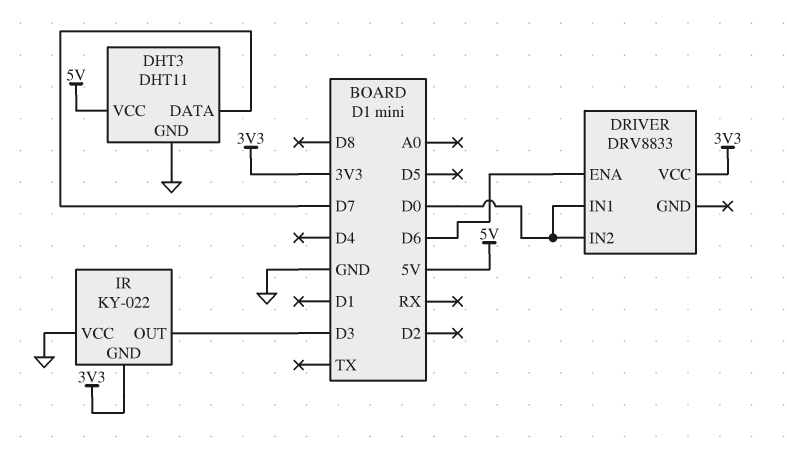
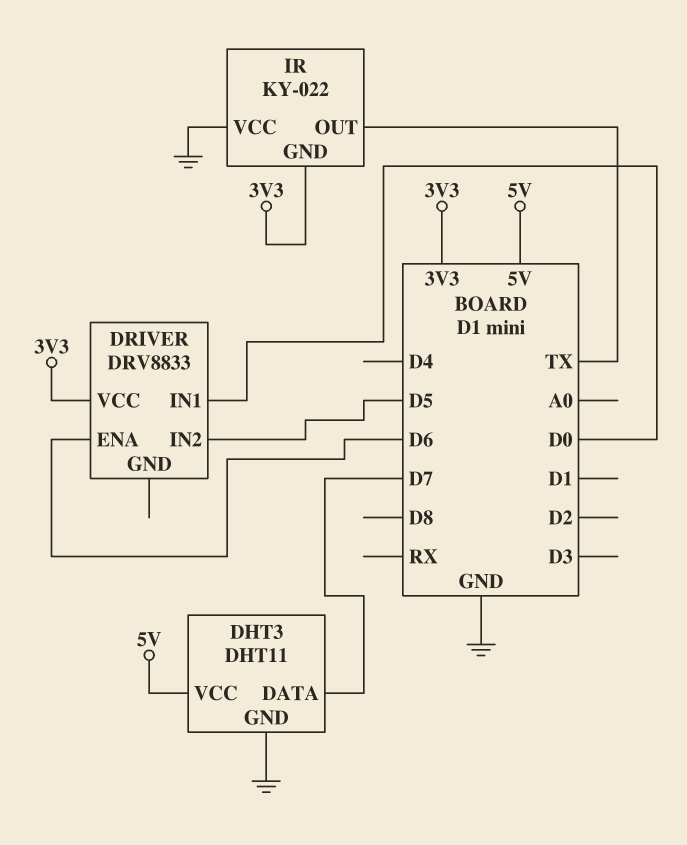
DRIVER pin IN2: D0 -> D5
IR pin OUT: D3 -> TX

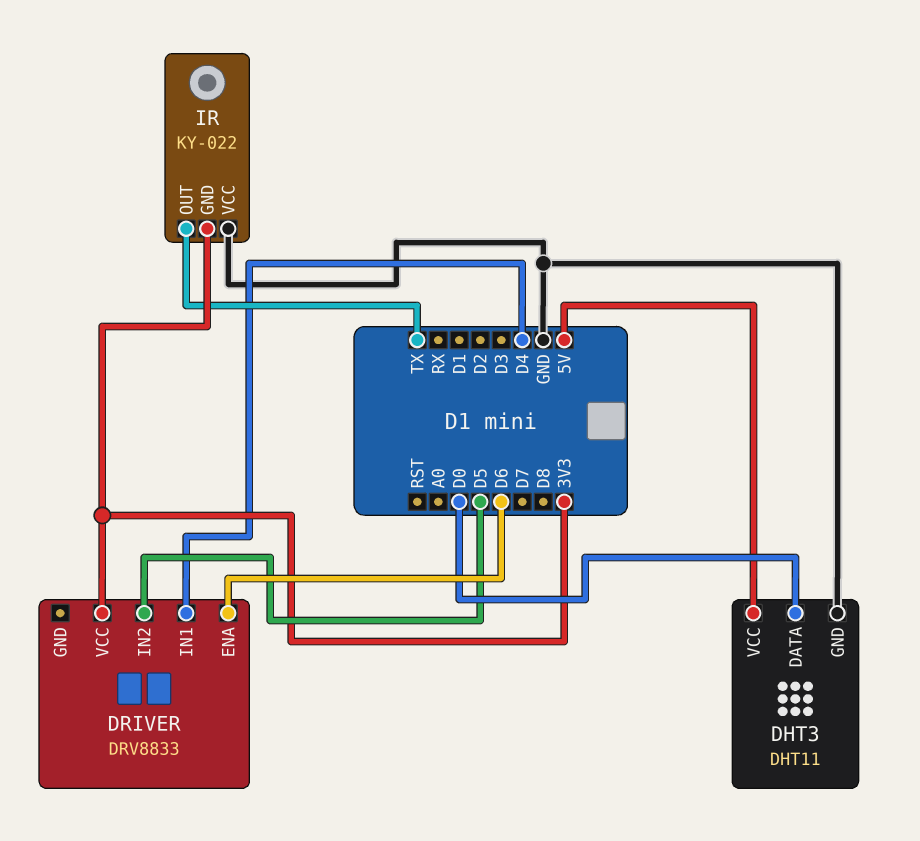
DHT3 pin DATA: D7 -> D0
DRIVER pin IN1: D0 -> D4

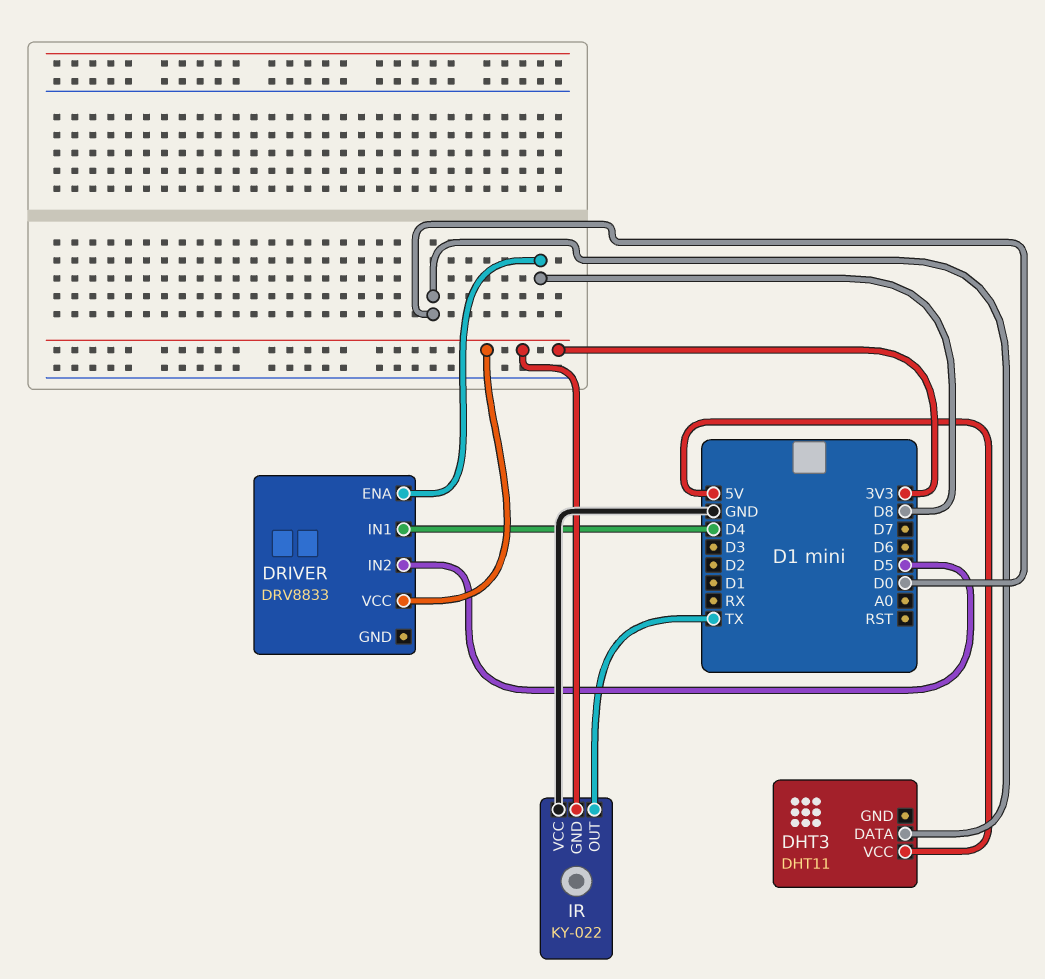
DHT3 pin GND: GND -> none
DRIVER pin ENA: D6 -> D8

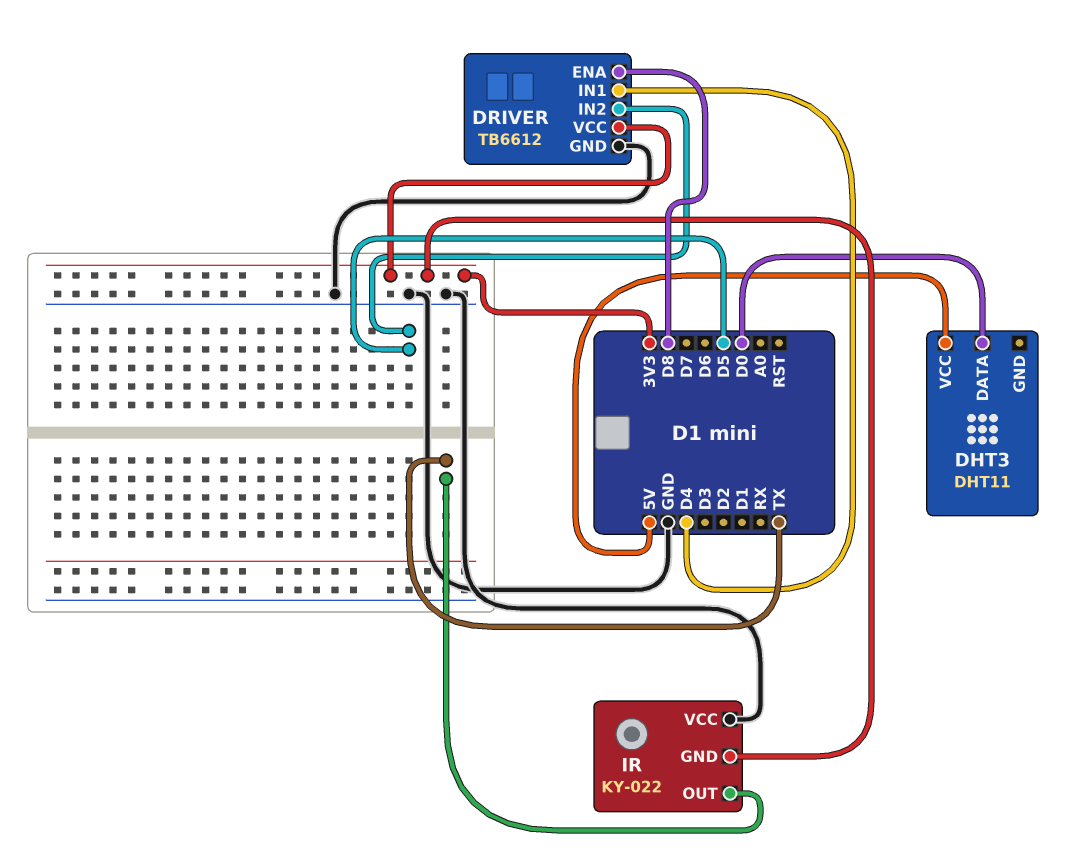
DRIVER: DRV8833 -> TB6612
DRIVER pin GND: none -> GND

